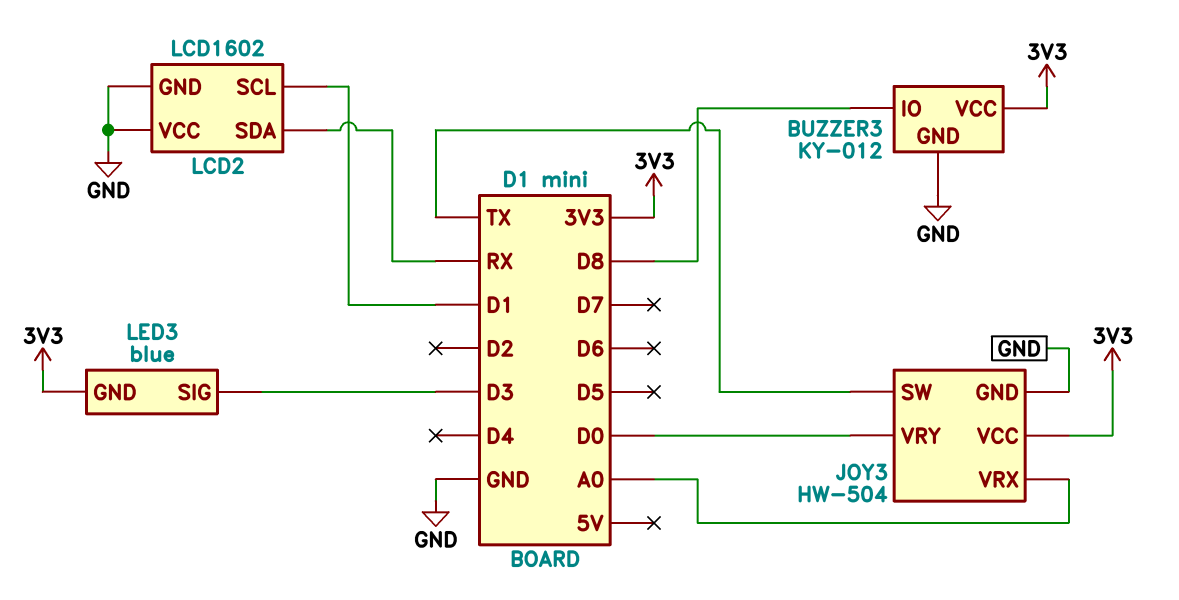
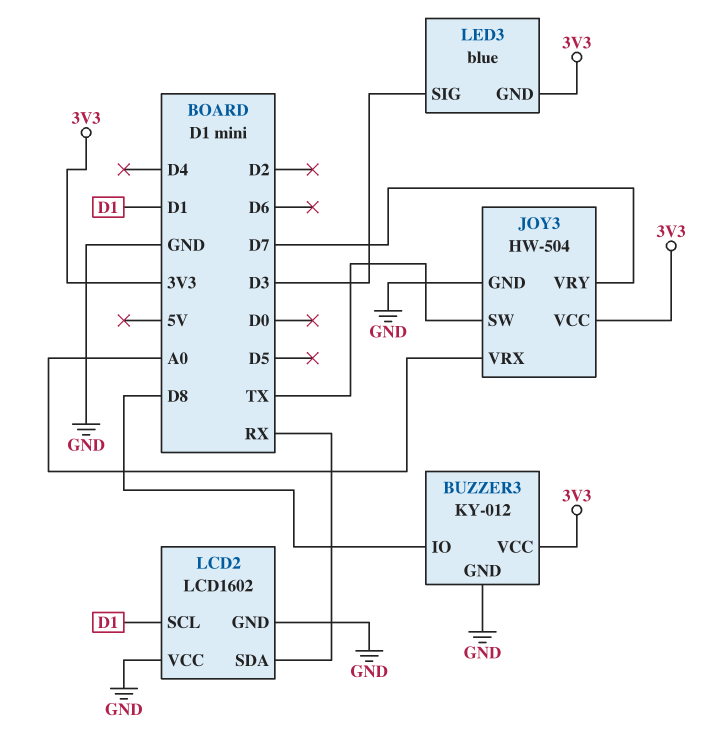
JOY3 pin VRY: D0 -> D7

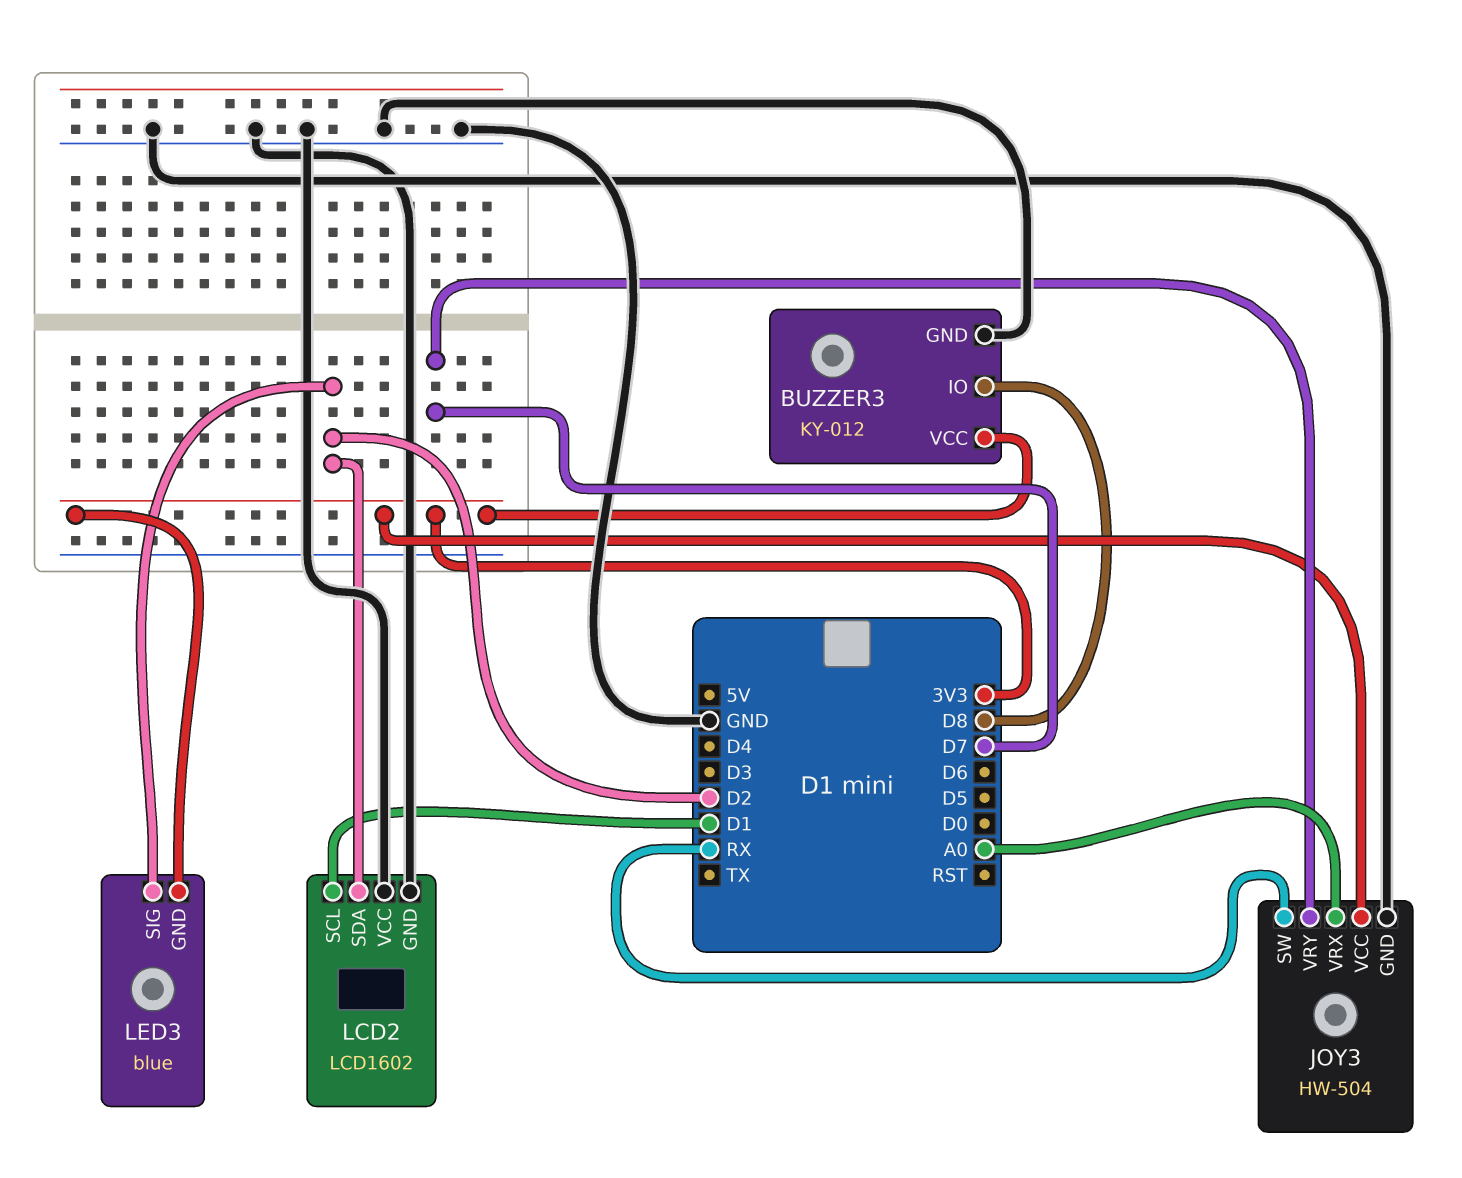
JOY3 pin SW: TX -> RX
LCD2 pin SDA: RX -> D2
LED3 pin SIG: D3 -> D2

